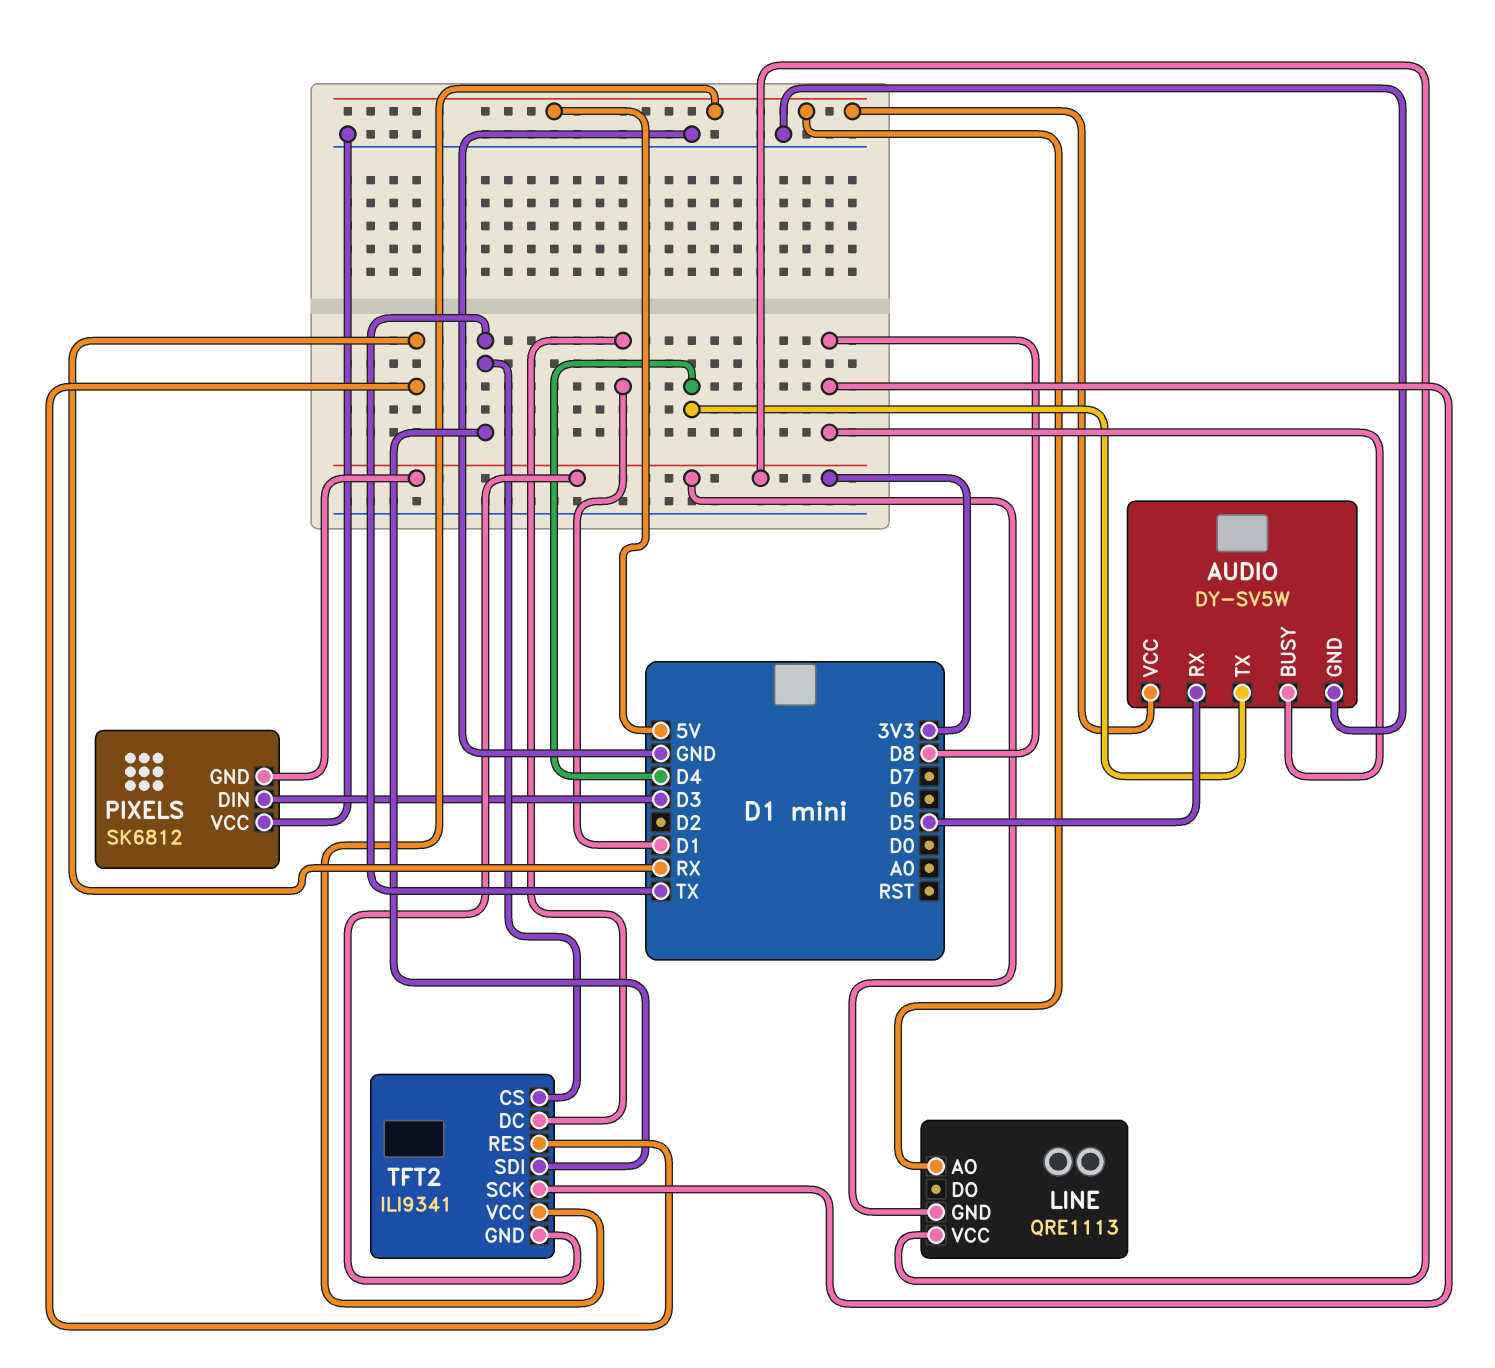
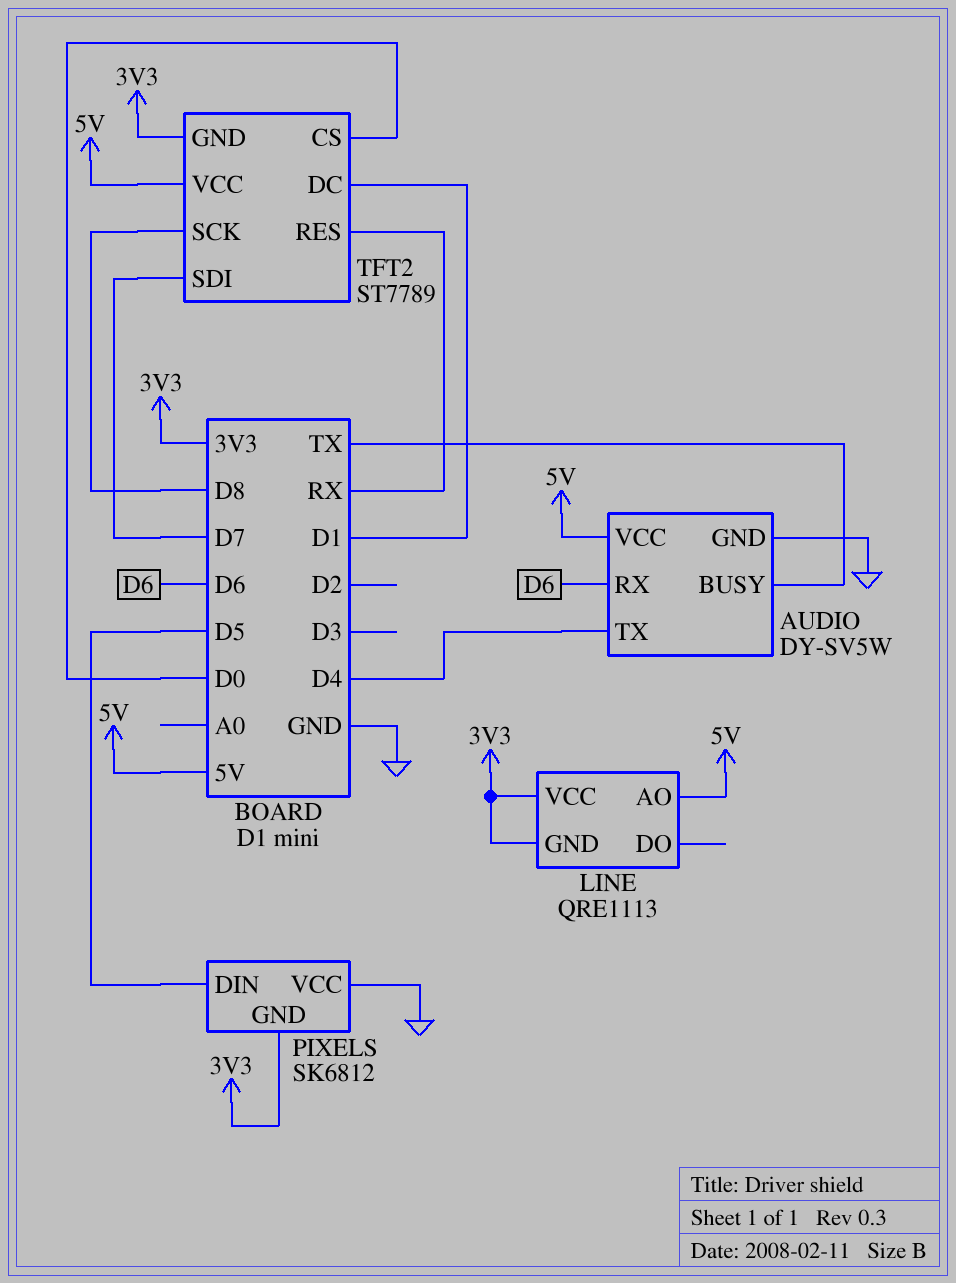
AUDIO pin BUSY: D8 -> TX
AUDIO pin RX: D5 -> D6
PIXELS pin DIN: D3 -> D5
TFT2: ILI9341 -> ST7789
TFT2 pin CS: TX -> D0
TFT2 pin SDI: TX -> D7

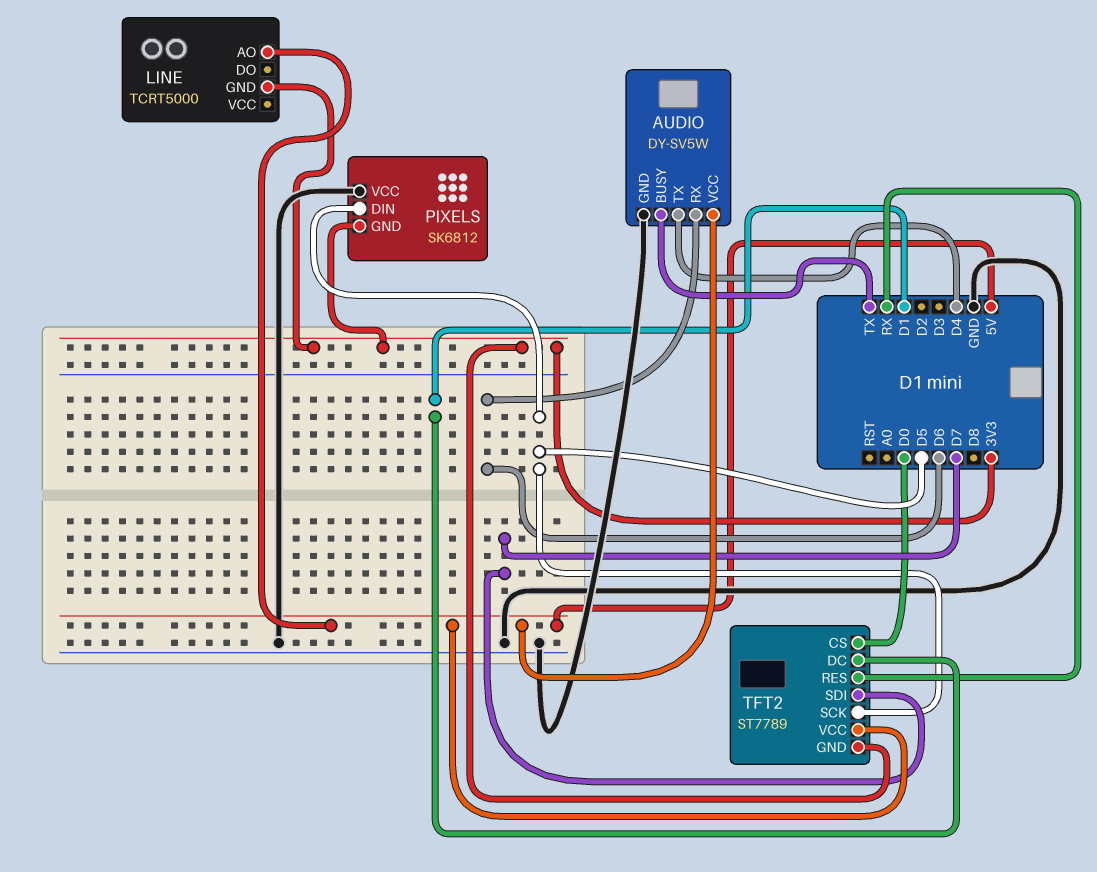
LINE: QRE1113 -> TCRT5000
LINE pin VCC: 3V3 -> none
TFT2 pin SCK: D8 -> D5

